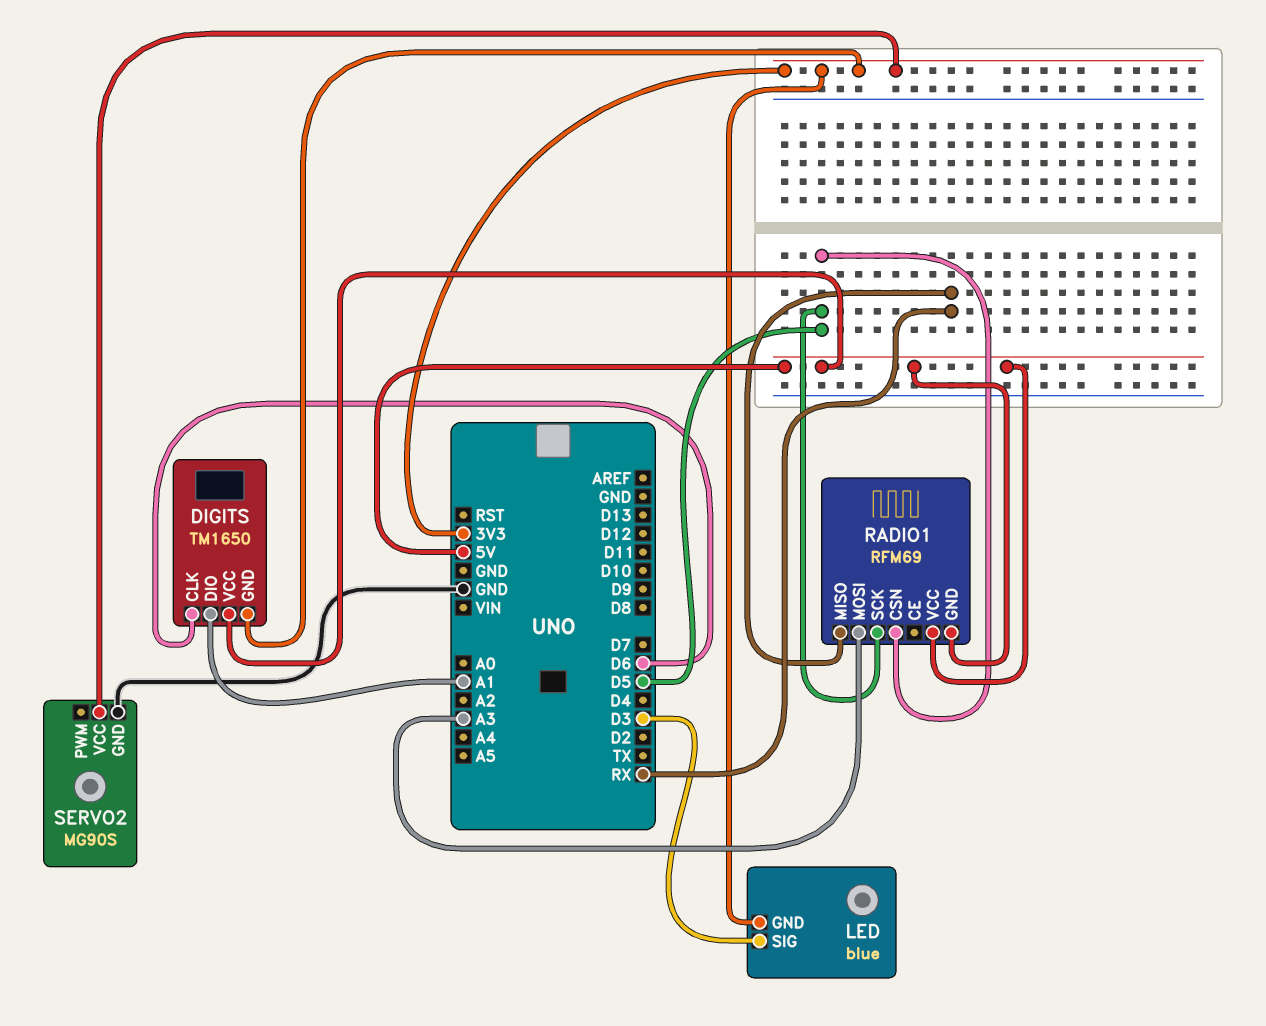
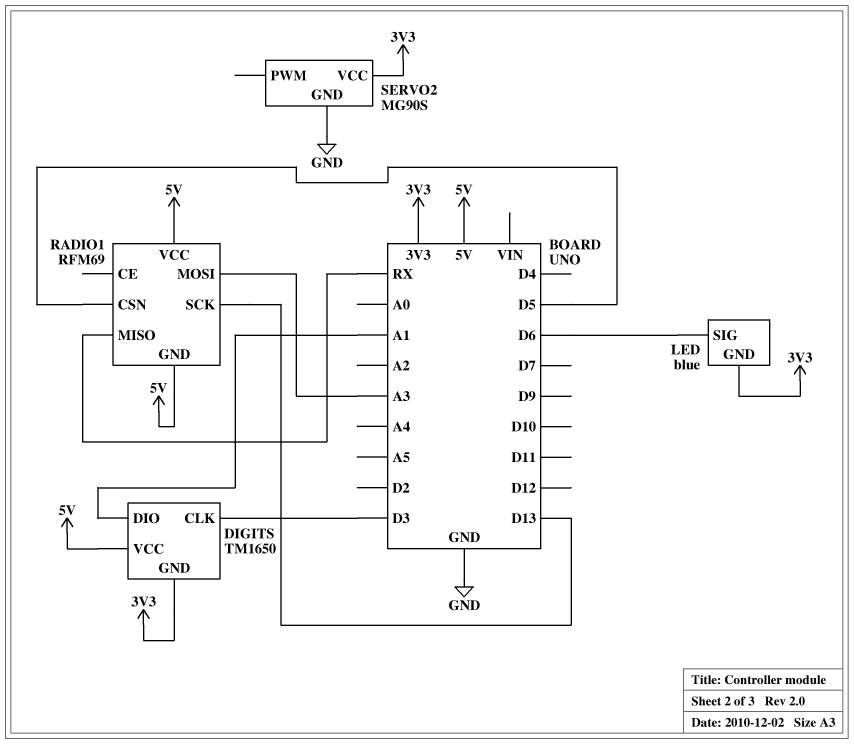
DIGITS pin CLK: D6 -> D3
LED pin SIG: D3 -> D6
RADIO1 pin SCK: D5 -> D13

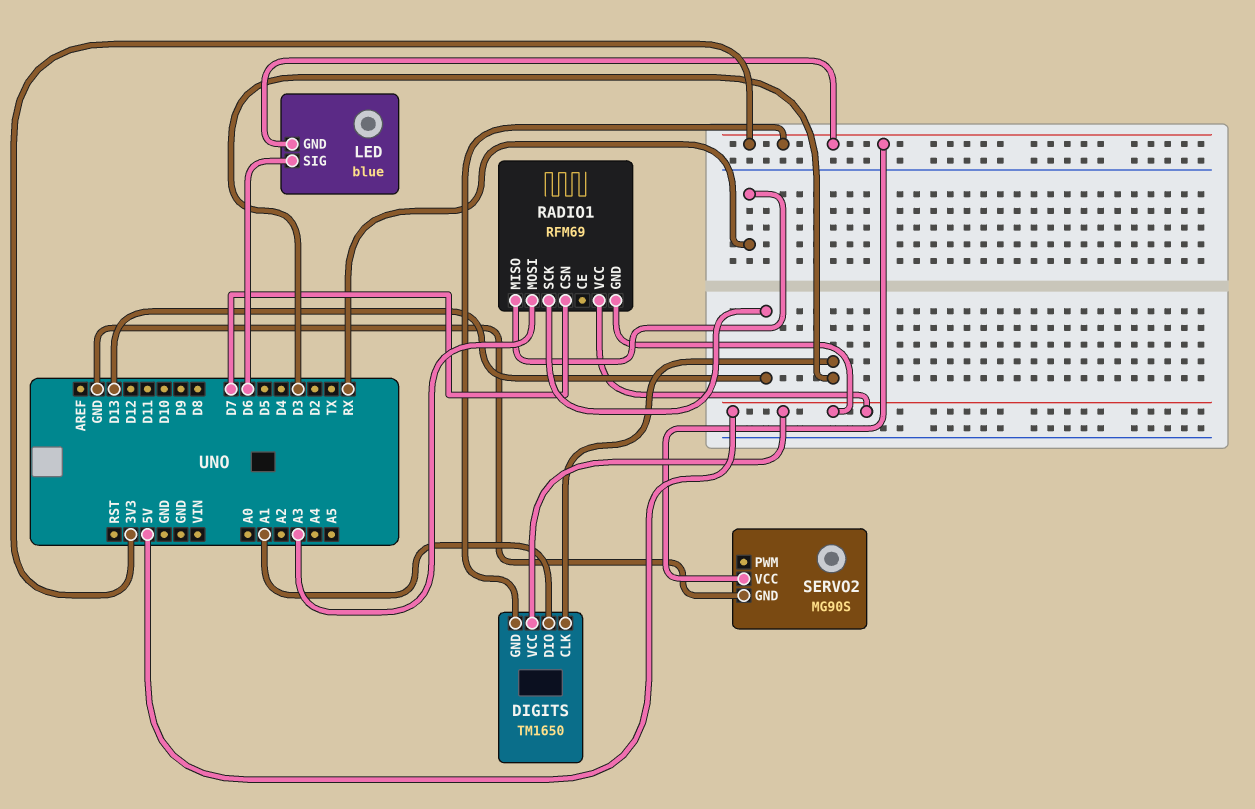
RADIO1 pin CSN: D5 -> D7

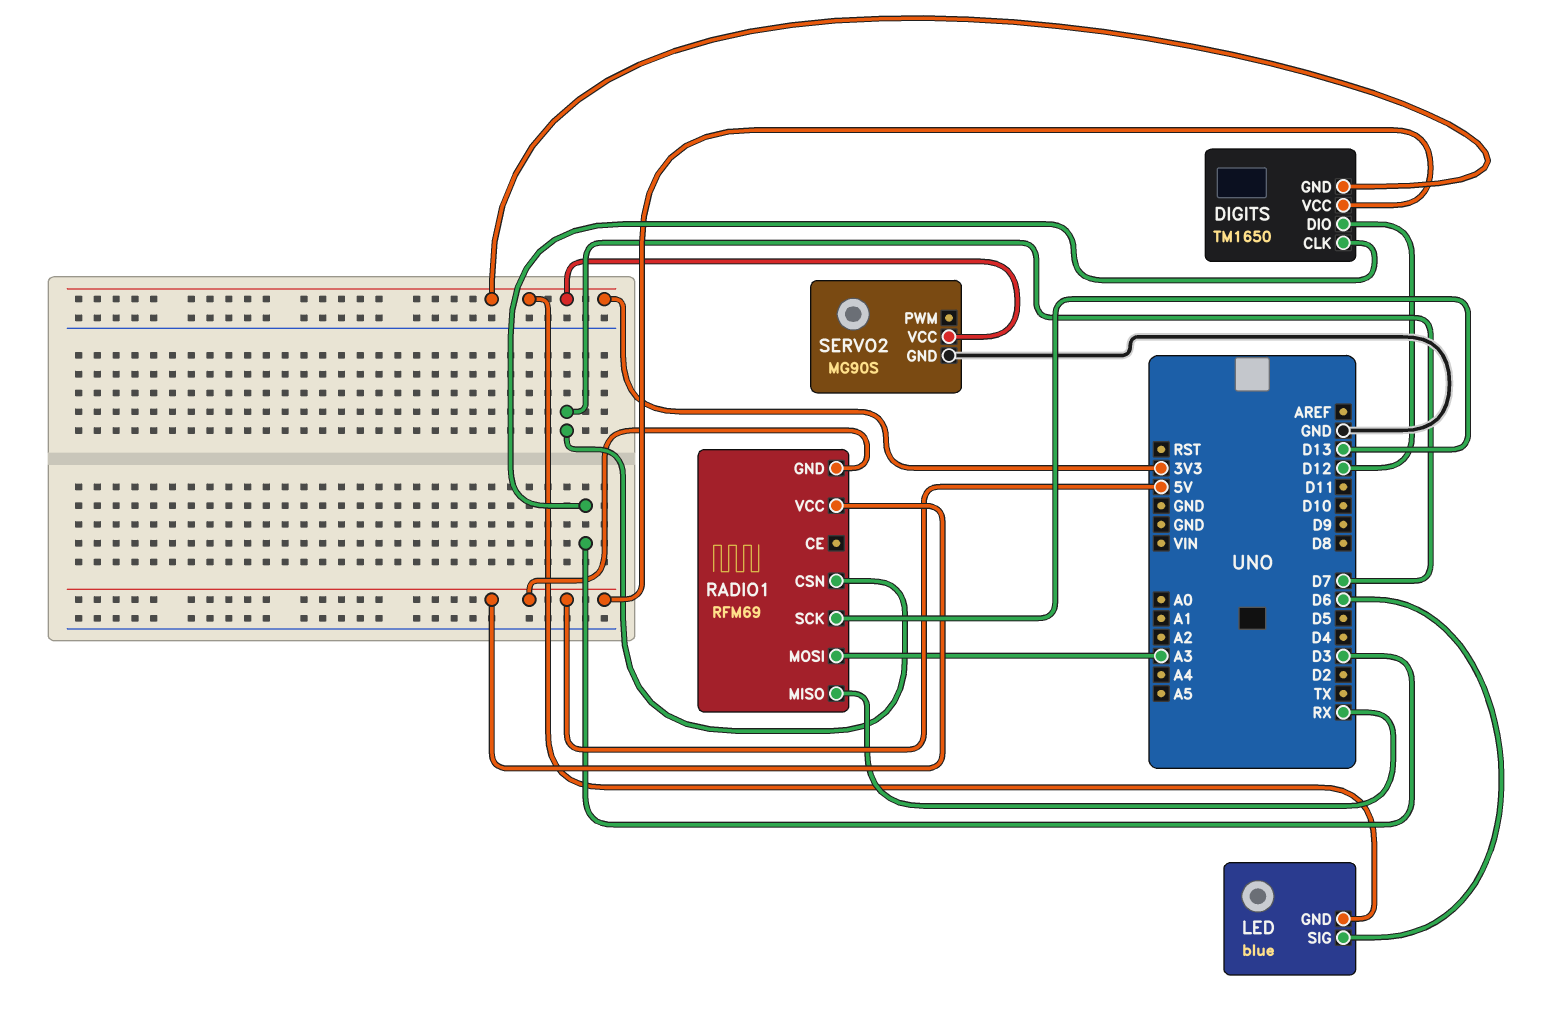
DIGITS pin DIO: A1 -> D12

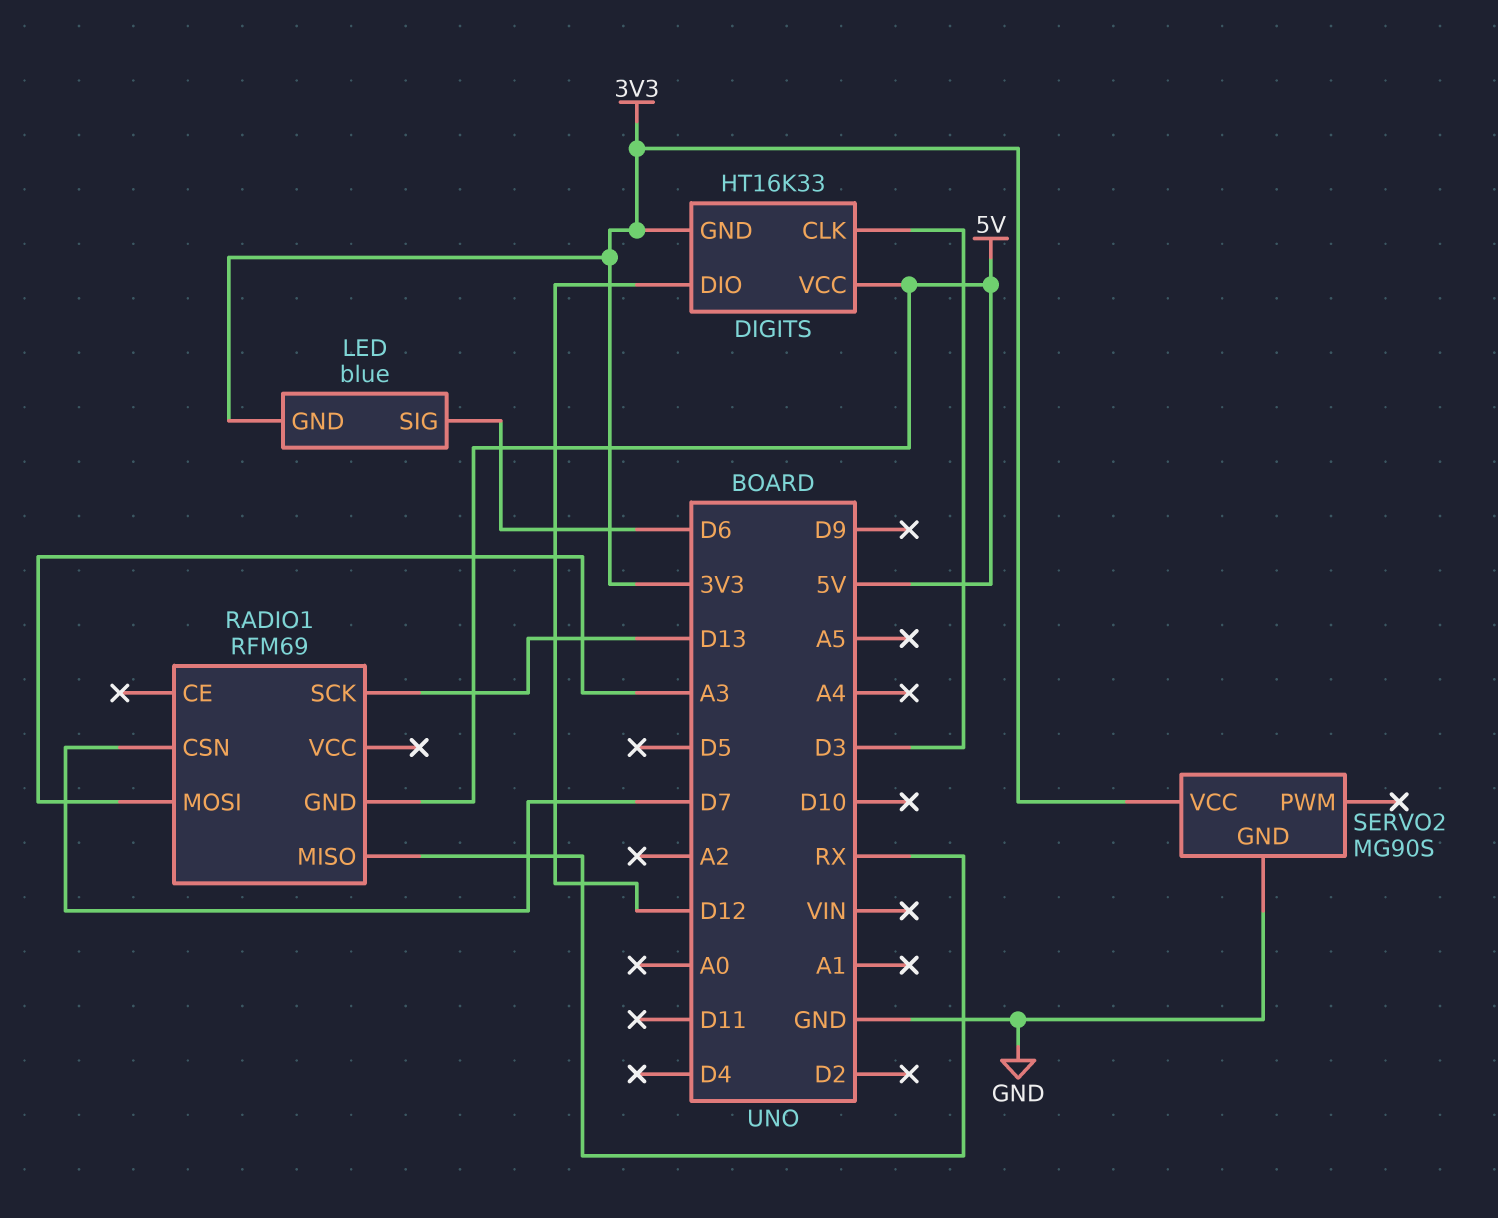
DIGITS: TM1650 -> HT16K33
RADIO1 pin VCC: 5V -> none

